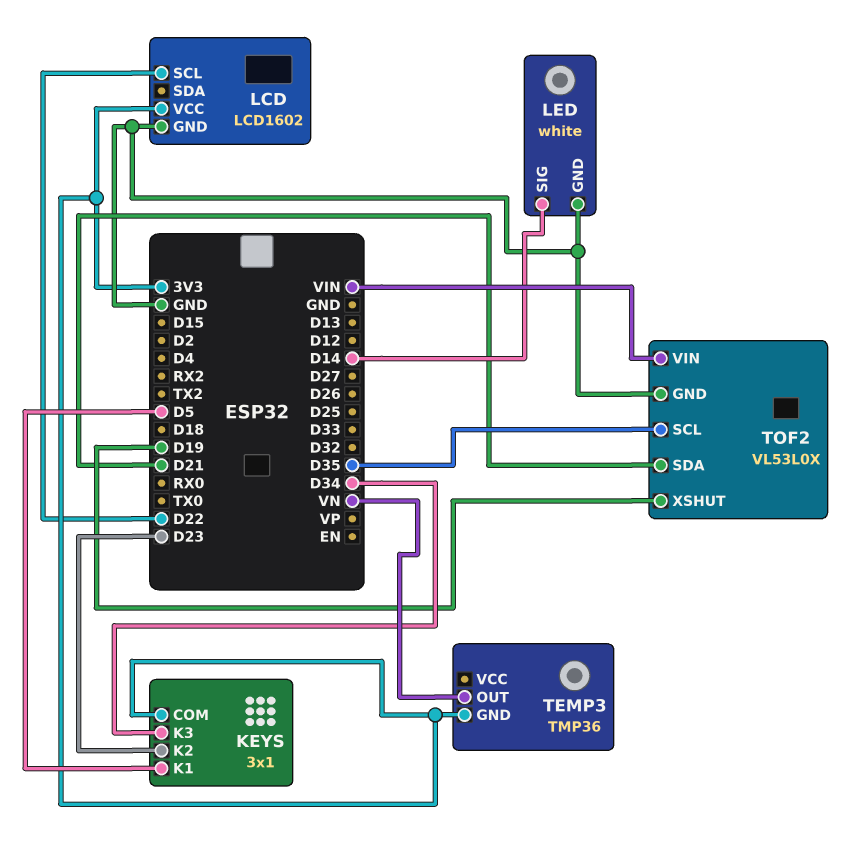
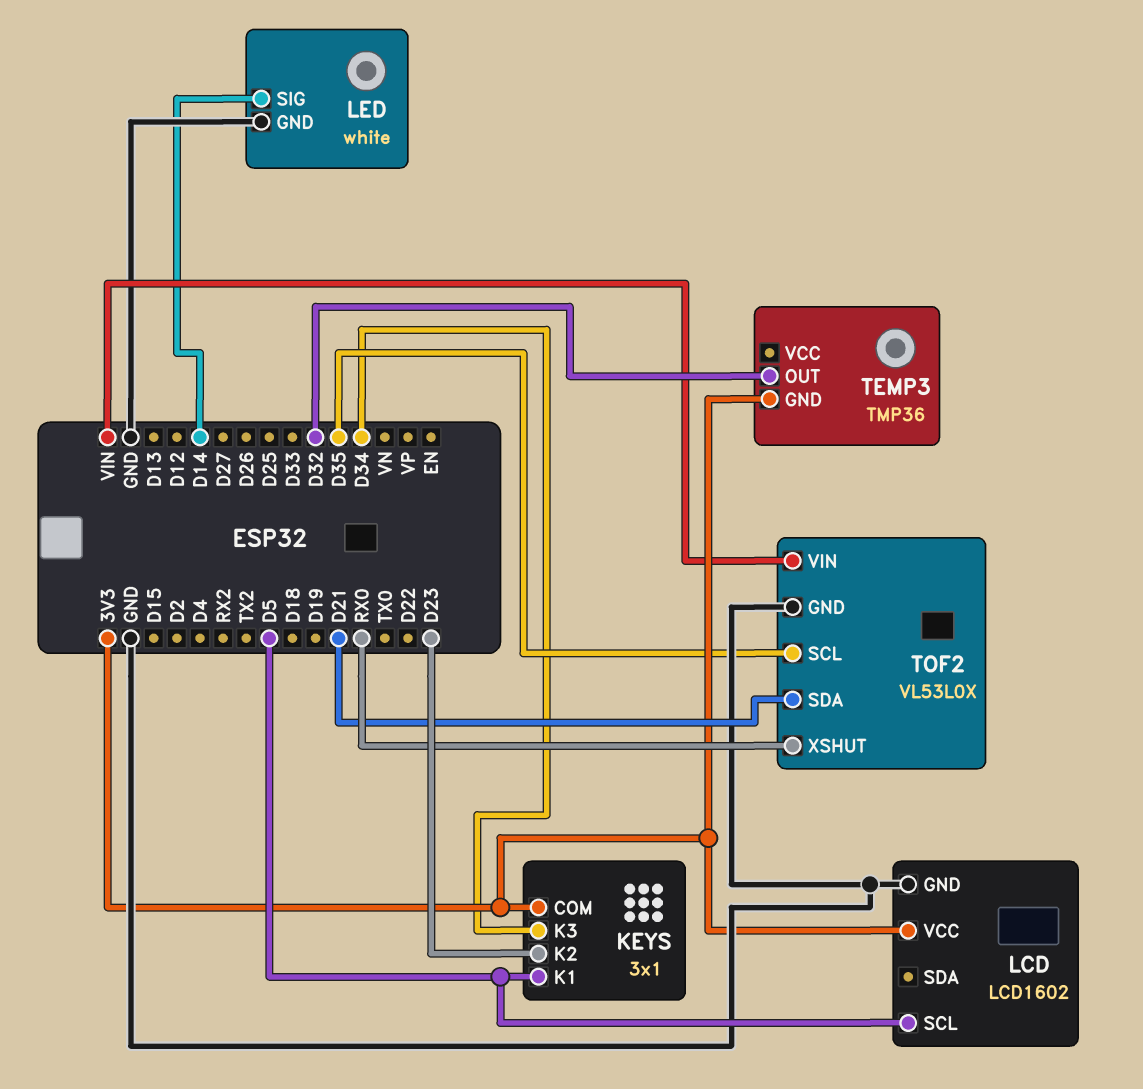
LCD pin SCL: D22 -> D5
TEMP3 pin OUT: VN -> D32
TOF2 pin XSHUT: D19 -> RX0

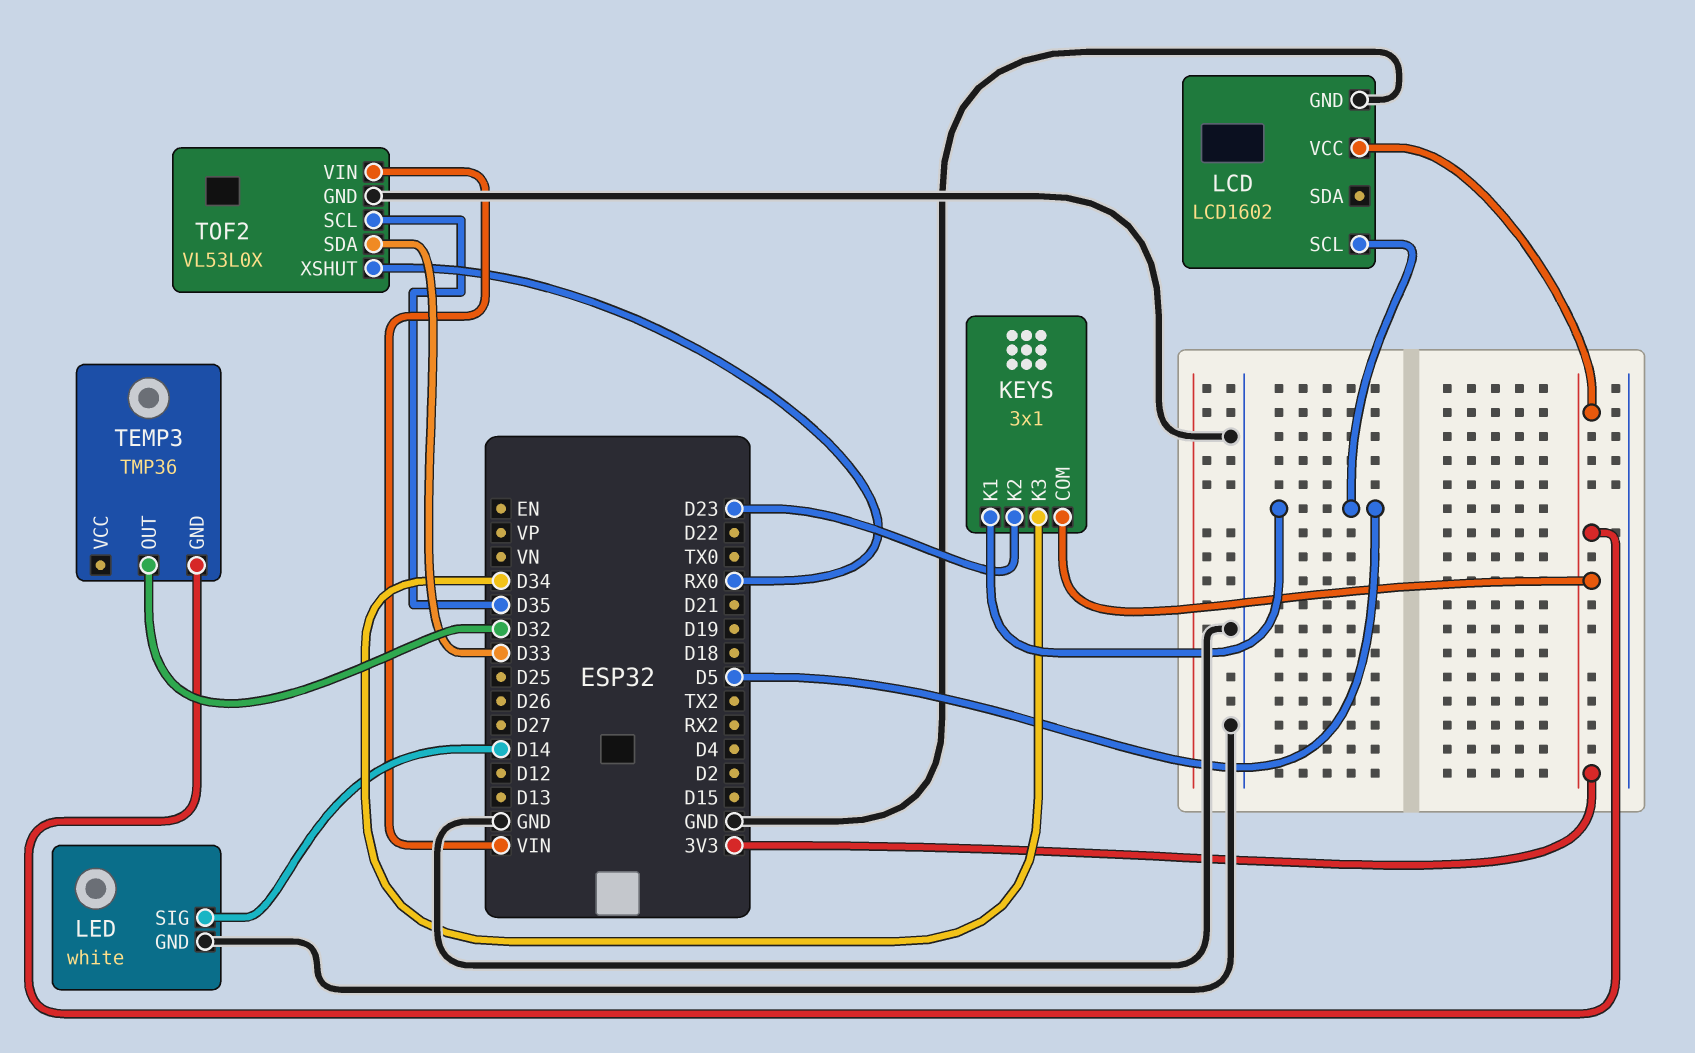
TOF2 pin SDA: D21 -> D33

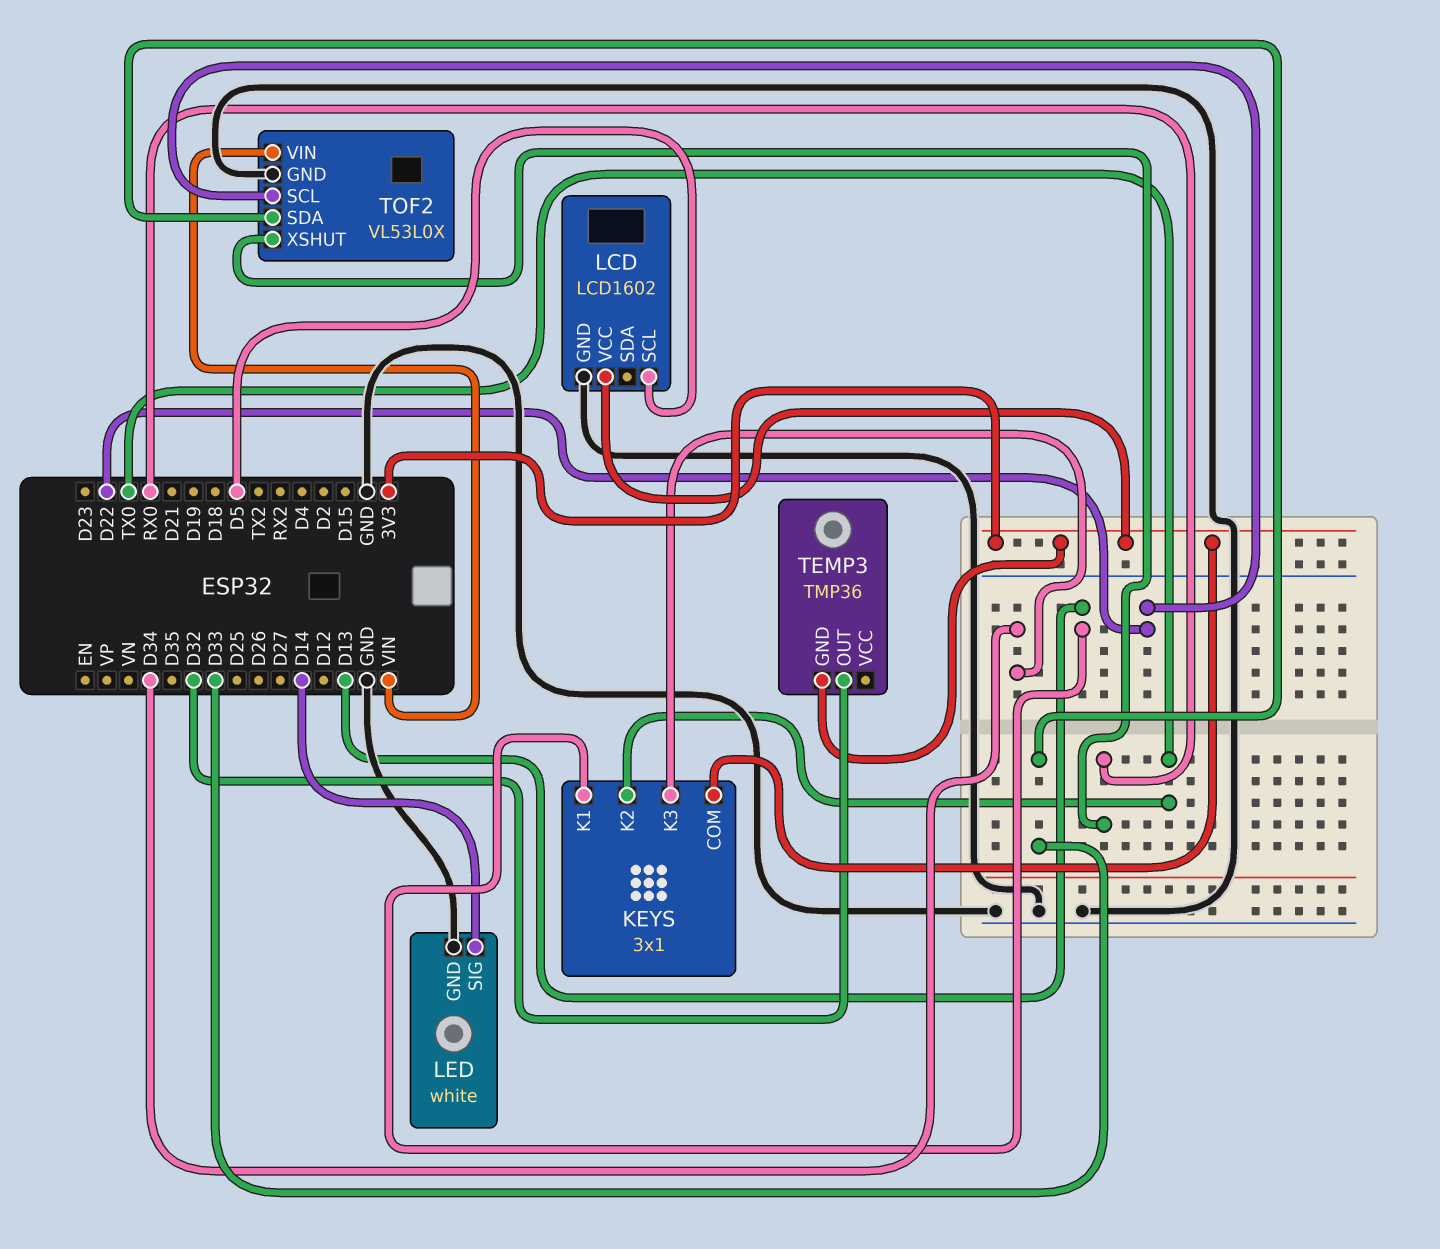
KEYS pin K1: D5 -> D13
KEYS pin K2: D23 -> TX0
TOF2 pin SCL: D35 -> D22

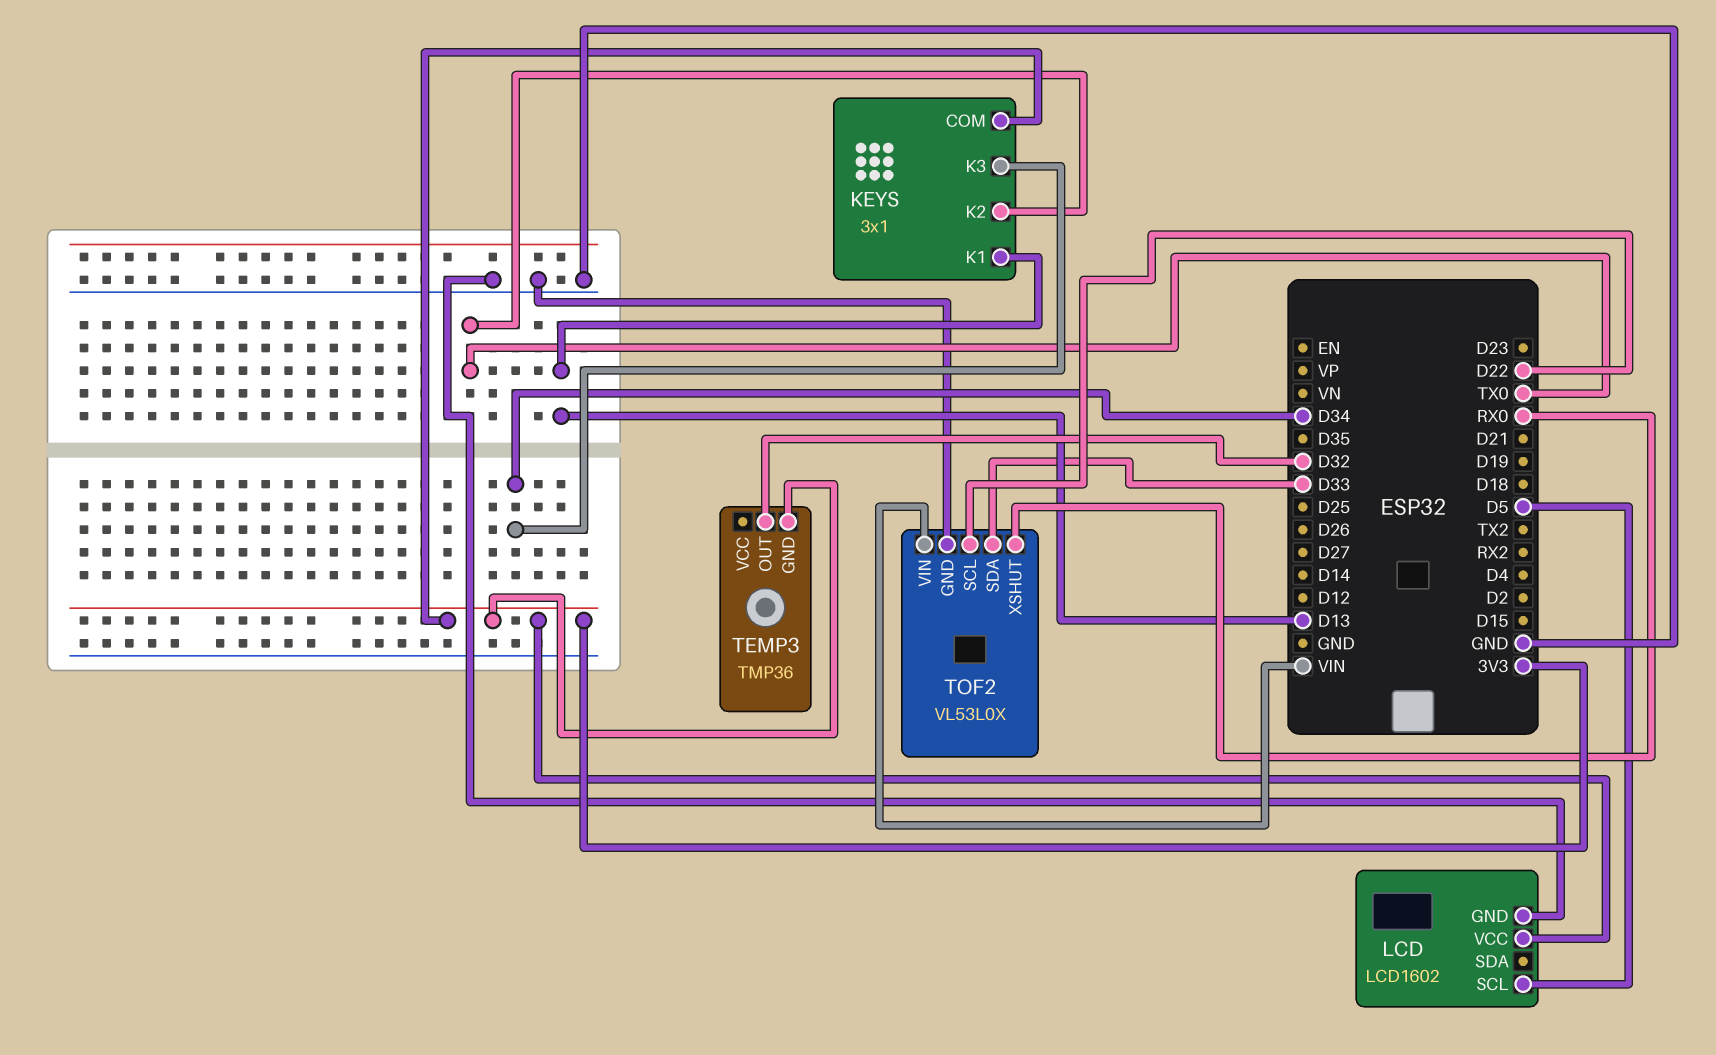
LED: white -> none
LED pin GND: GND -> none
LED pin SIG: D14 -> none

